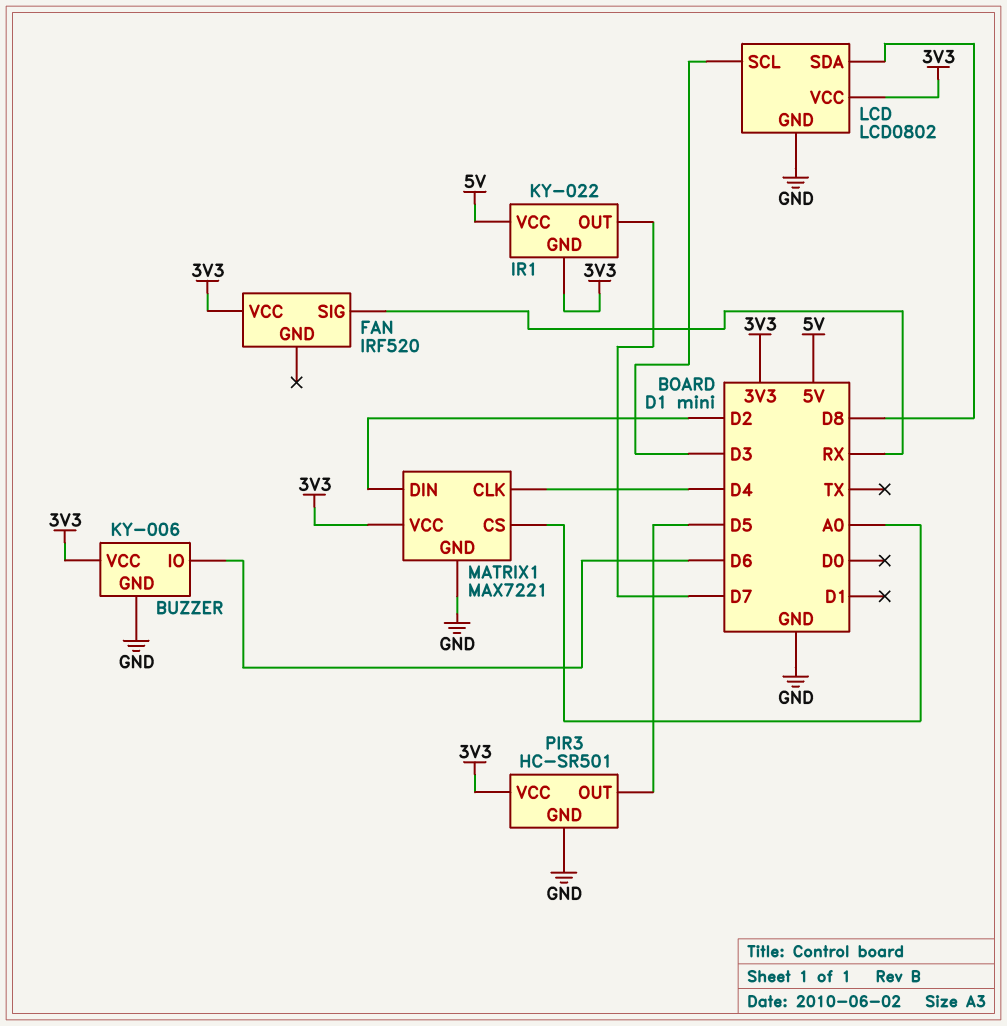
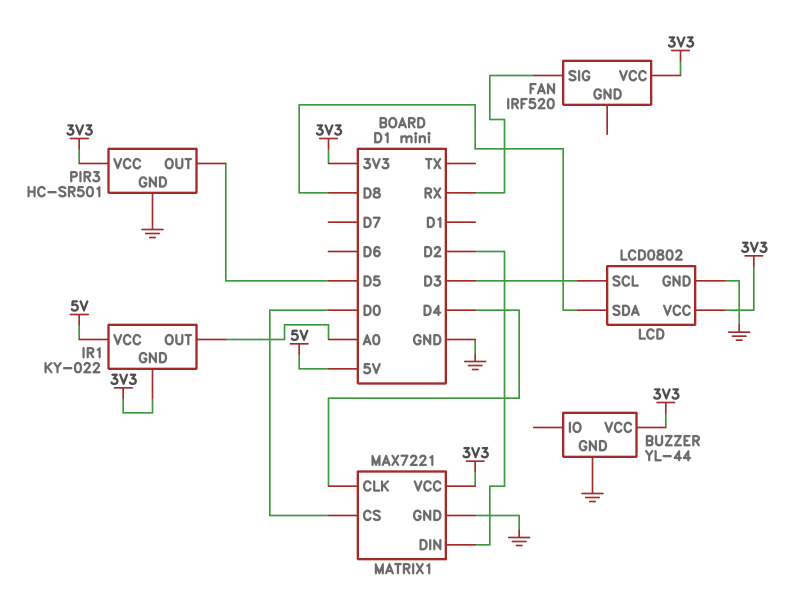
BUZZER: KY-006 -> YL-44
BUZZER pin IO: D6 -> none
IR1 pin OUT: D7 -> A0
MATRIX1 pin CS: A0 -> D0

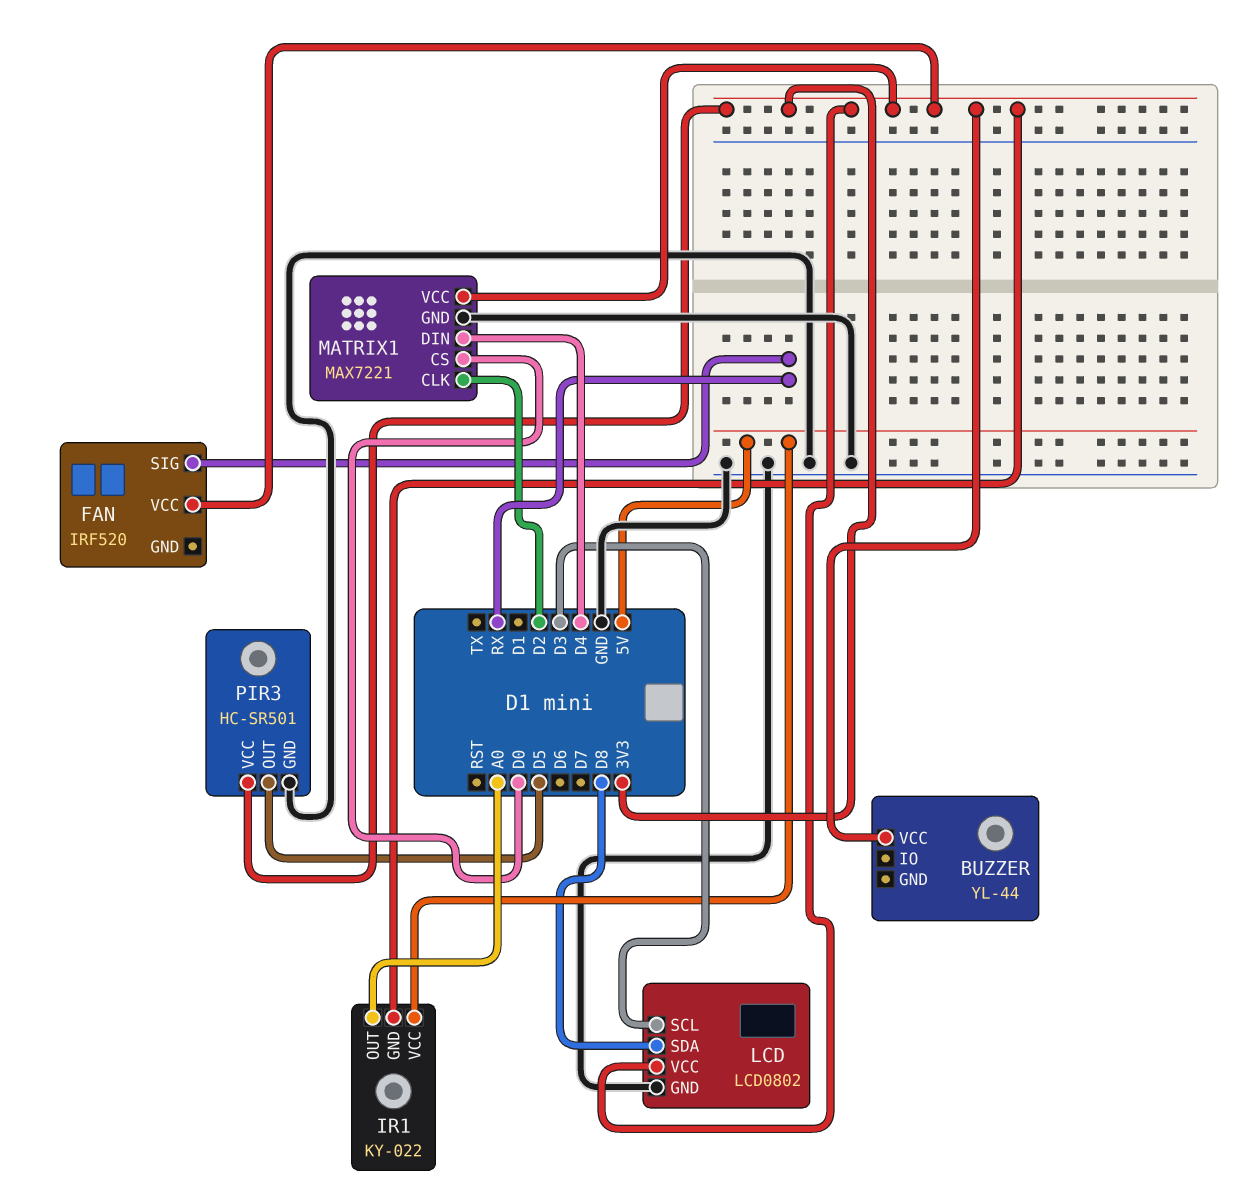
BUZZER pin GND: GND -> none
MATRIX1 pin CLK: D4 -> D2
MATRIX1 pin DIN: D2 -> D4

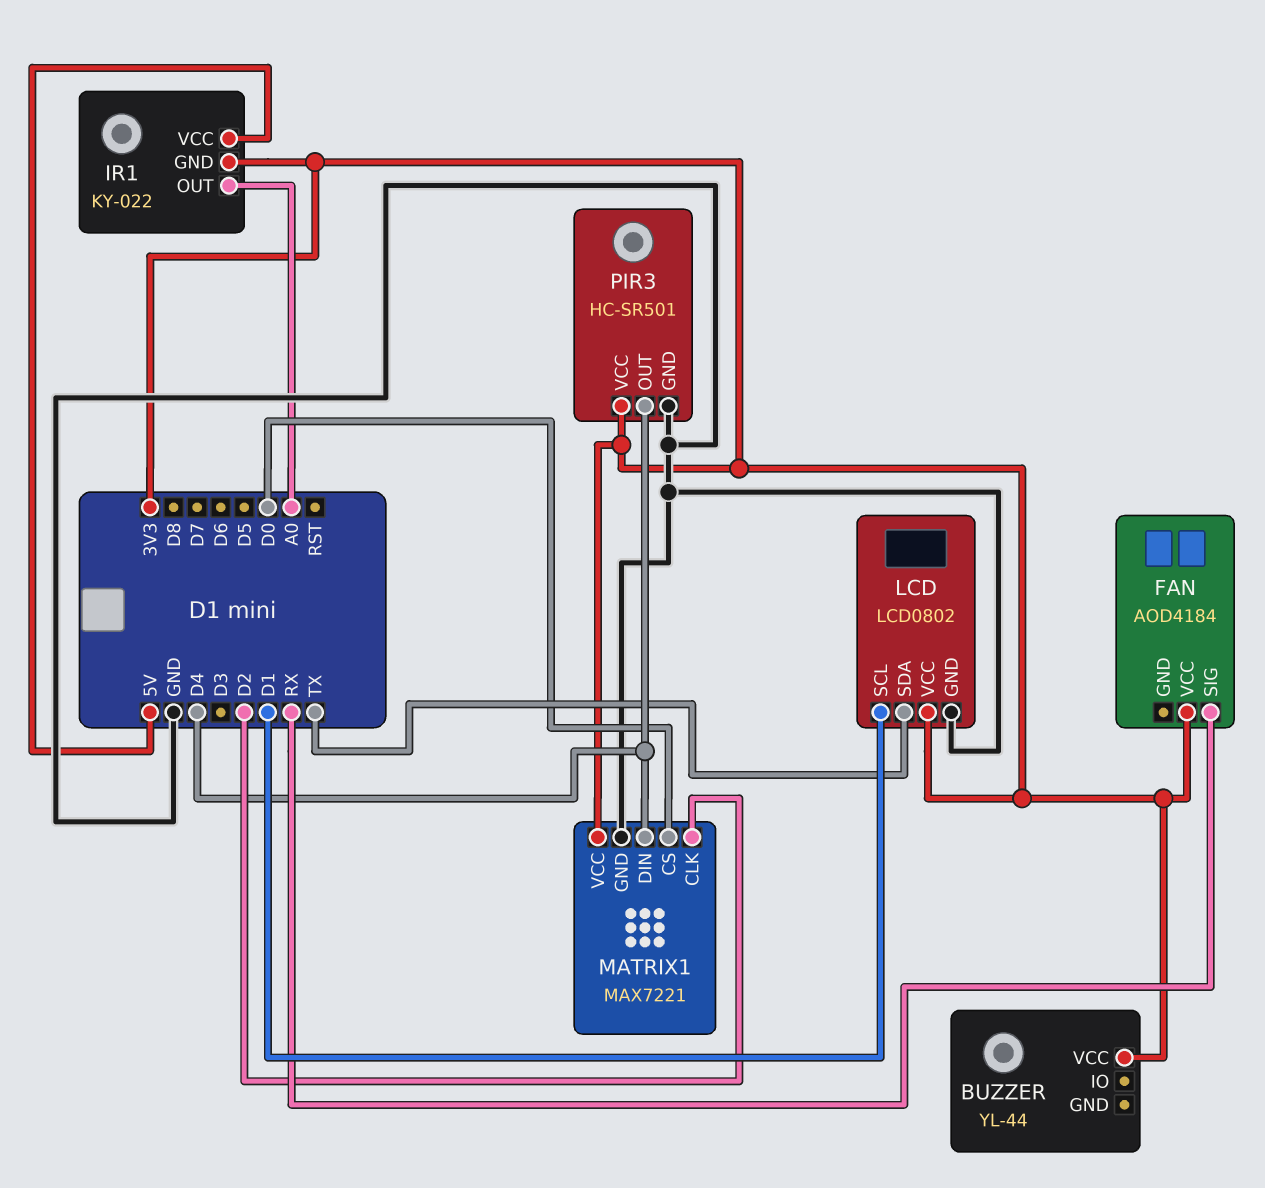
FAN: IRF520 -> AOD4184
LCD pin SCL: D3 -> D1
LCD pin SDA: D8 -> TX
PIR3 pin OUT: D5 -> D4

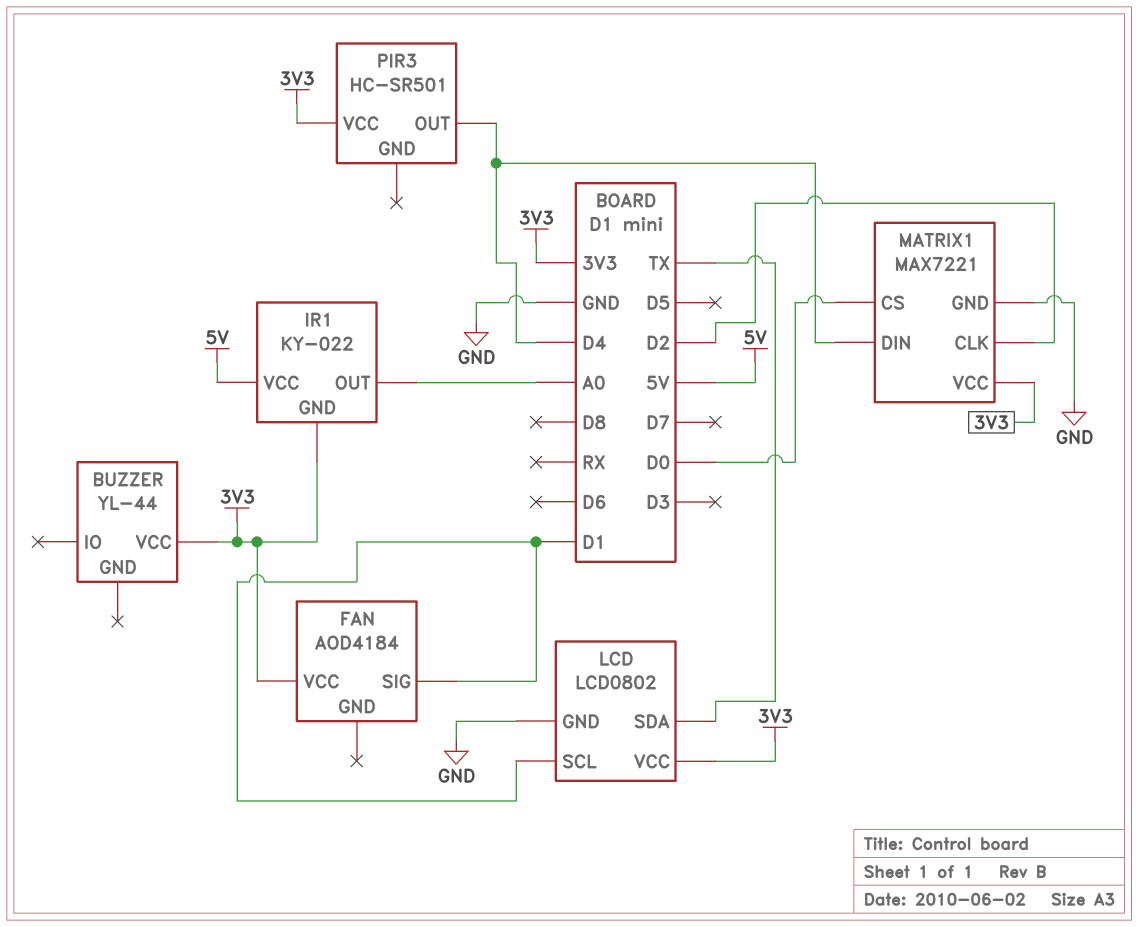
FAN pin SIG: RX -> D1
PIR3 pin GND: GND -> none

